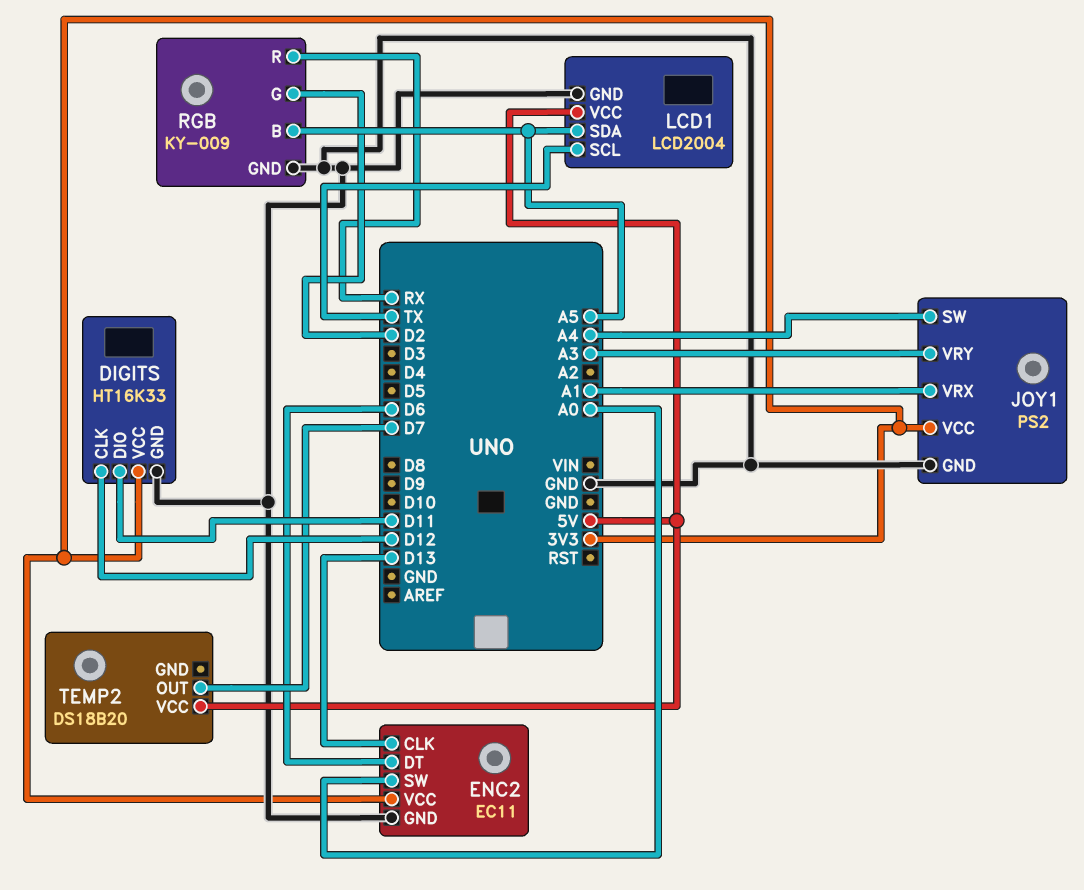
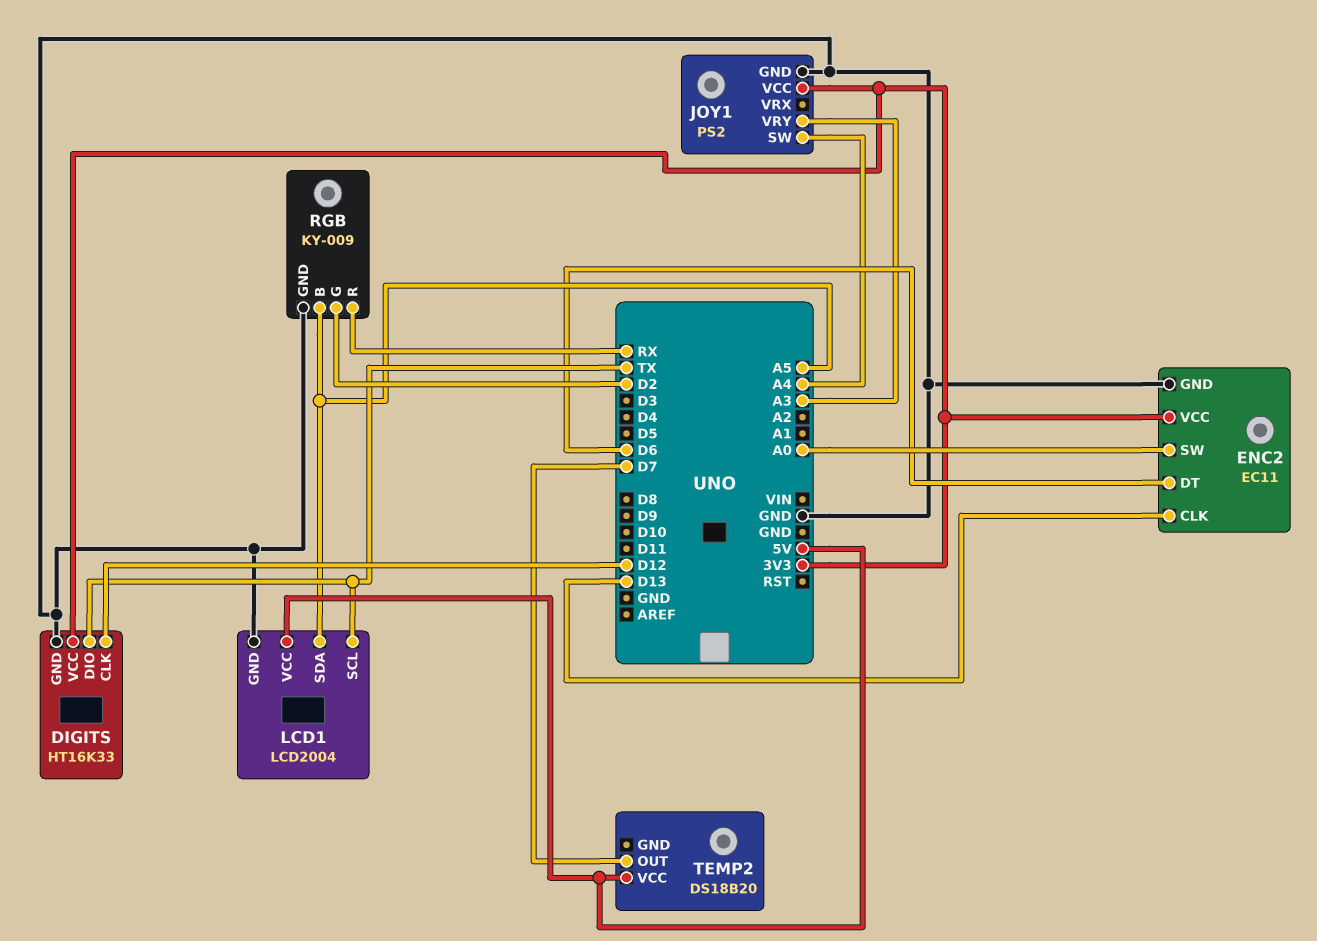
DIGITS pin DIO: D11 -> TX
JOY1 pin VRX: A1 -> none

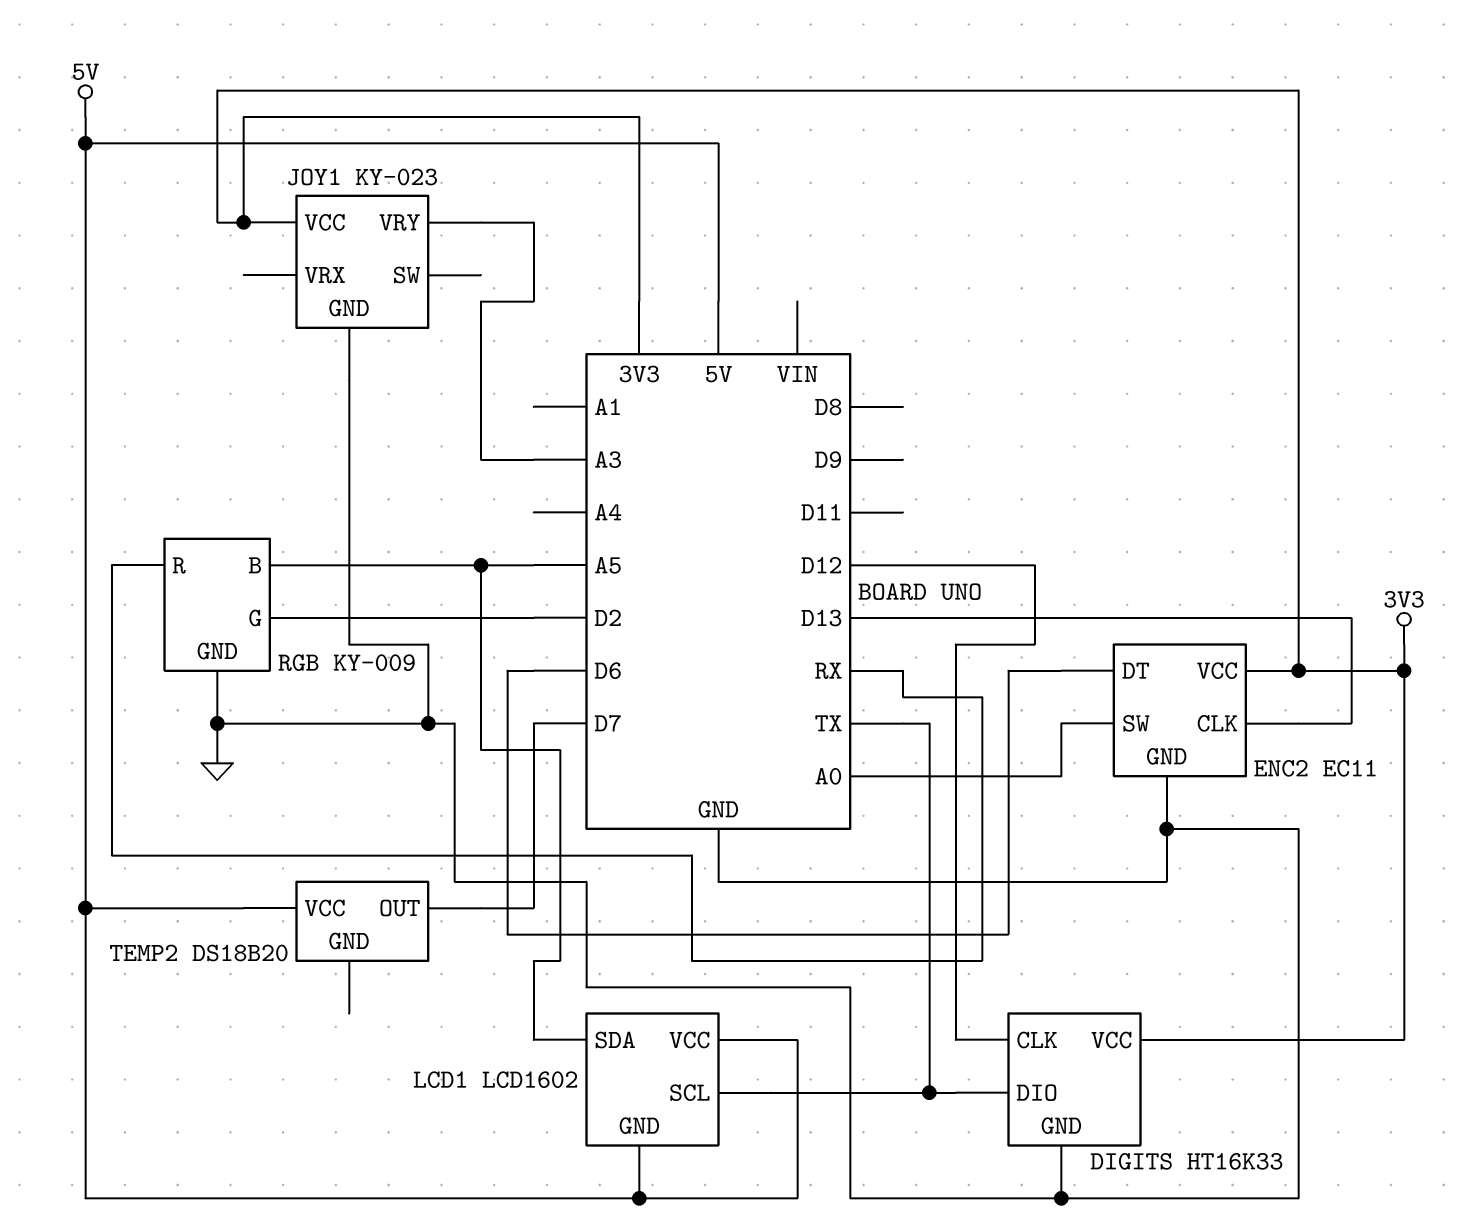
JOY1: PS2 -> KY-023
JOY1 pin SW: A4 -> none
LCD1: LCD2004 -> LCD1602
LCD1 pin GND: GND -> 5V

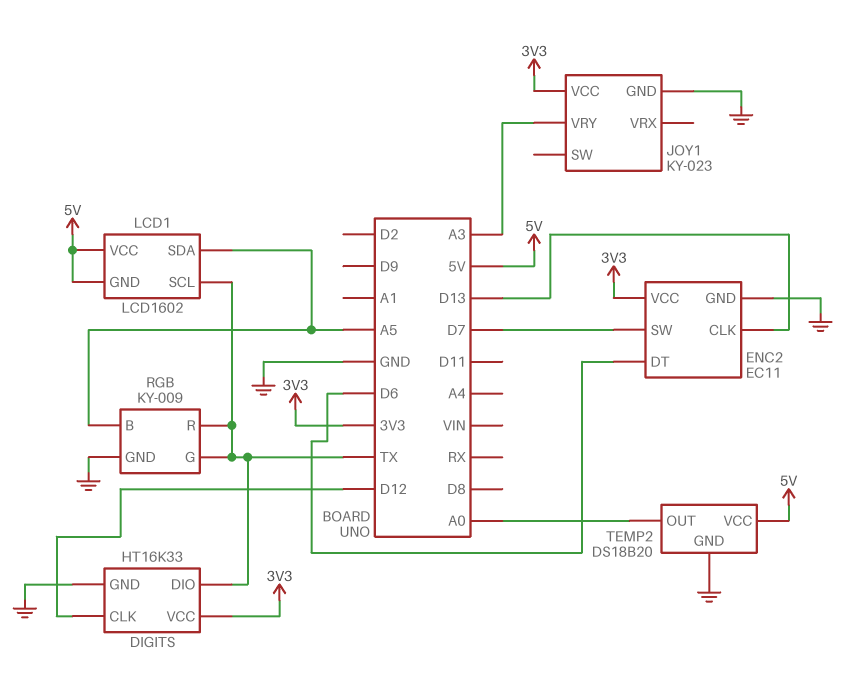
ENC2 pin SW: A0 -> D7
RGB pin G: D2 -> TX
RGB pin R: RX -> TX
TEMP2 pin GND: none -> GND
TEMP2 pin OUT: D7 -> A0

